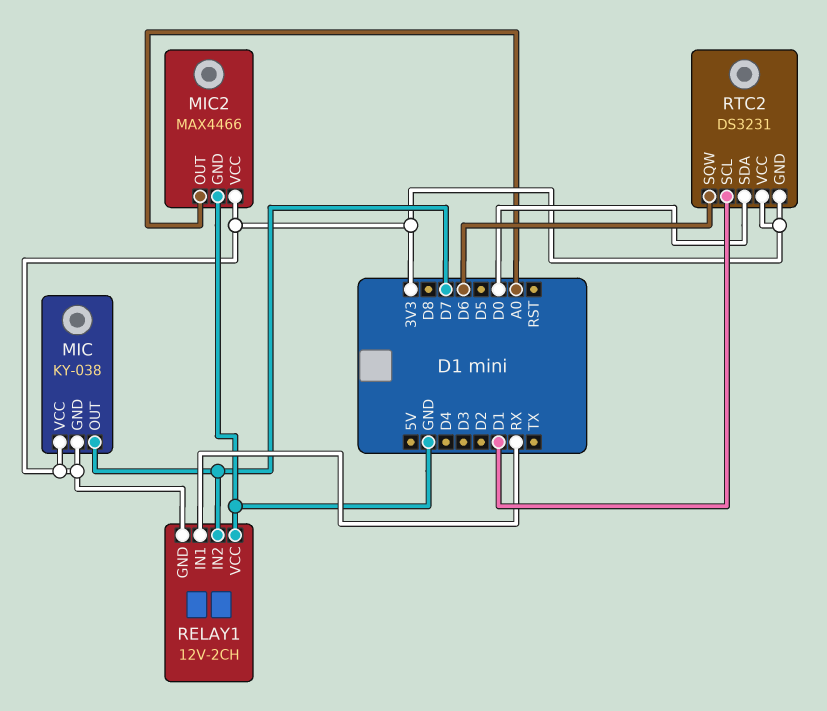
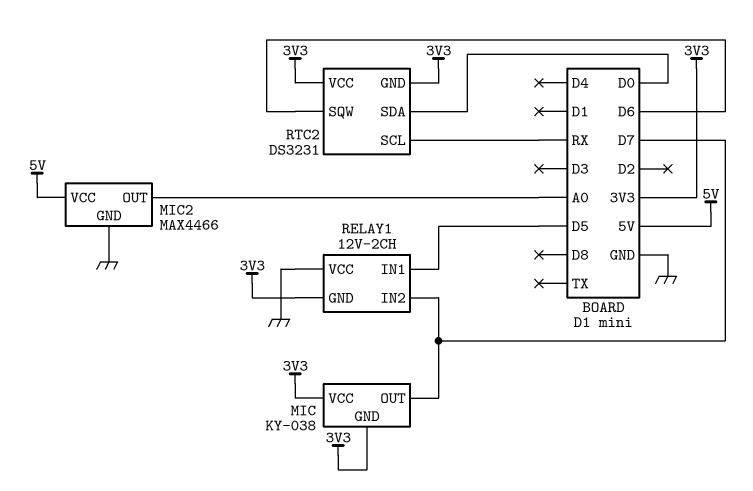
MIC2 pin VCC: 3V3 -> 5V
RELAY1 pin IN1: RX -> D5
RTC2 pin SCL: D1 -> RX

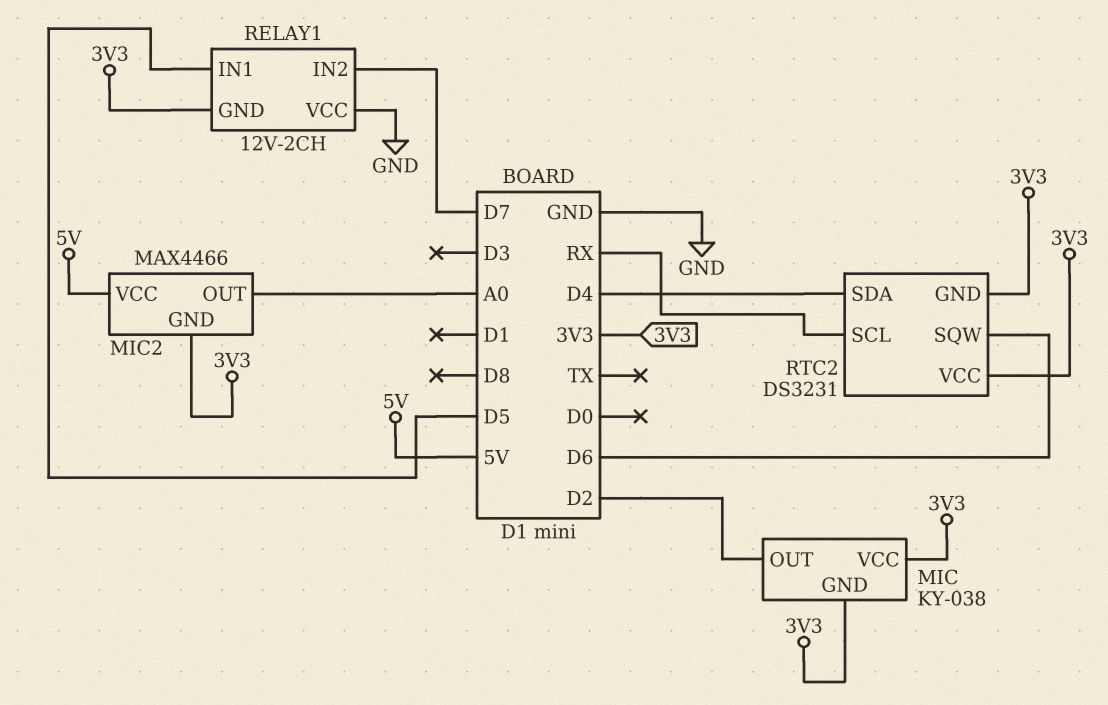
MIC pin OUT: D7 -> D2
MIC2 pin GND: GND -> 3V3
RTC2 pin SDA: D0 -> D4

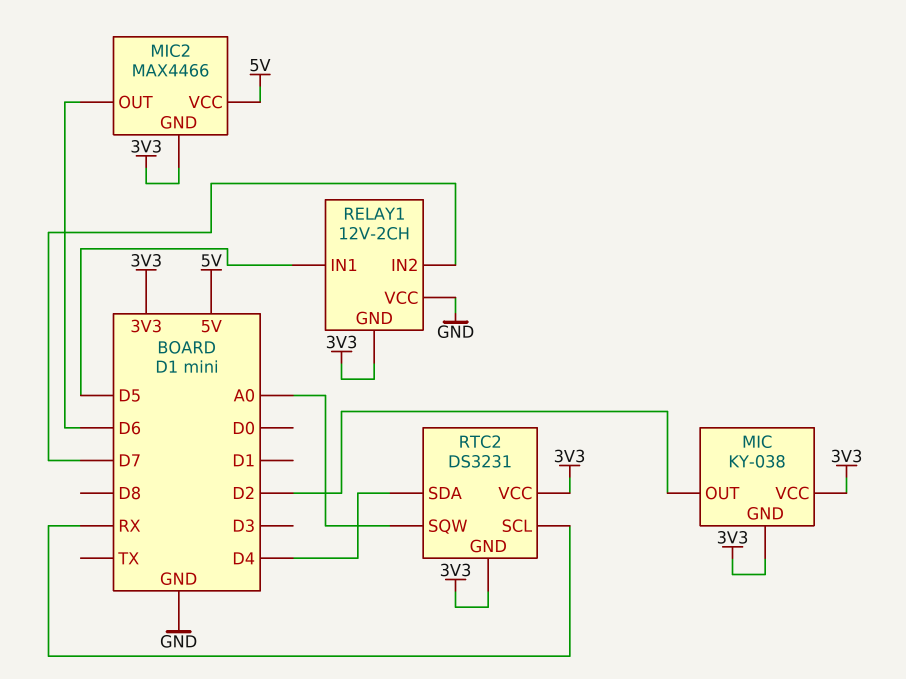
MIC2 pin OUT: A0 -> D6
RTC2 pin SQW: D6 -> A0

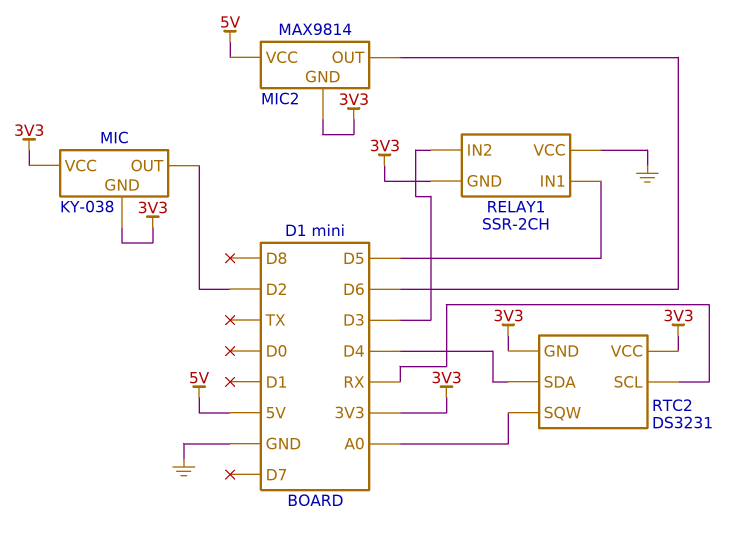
MIC2: MAX4466 -> MAX9814
RELAY1: 12V-2CH -> SSR-2CH
RELAY1 pin IN2: D7 -> D3

